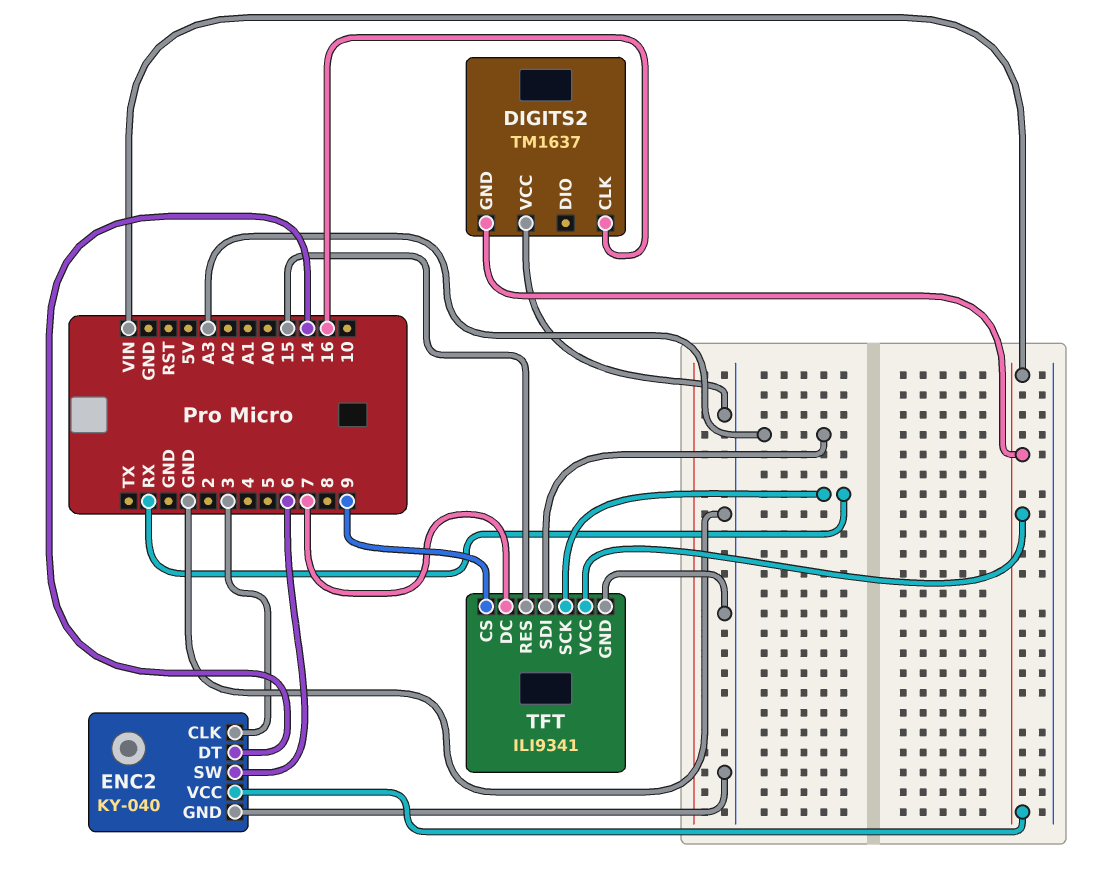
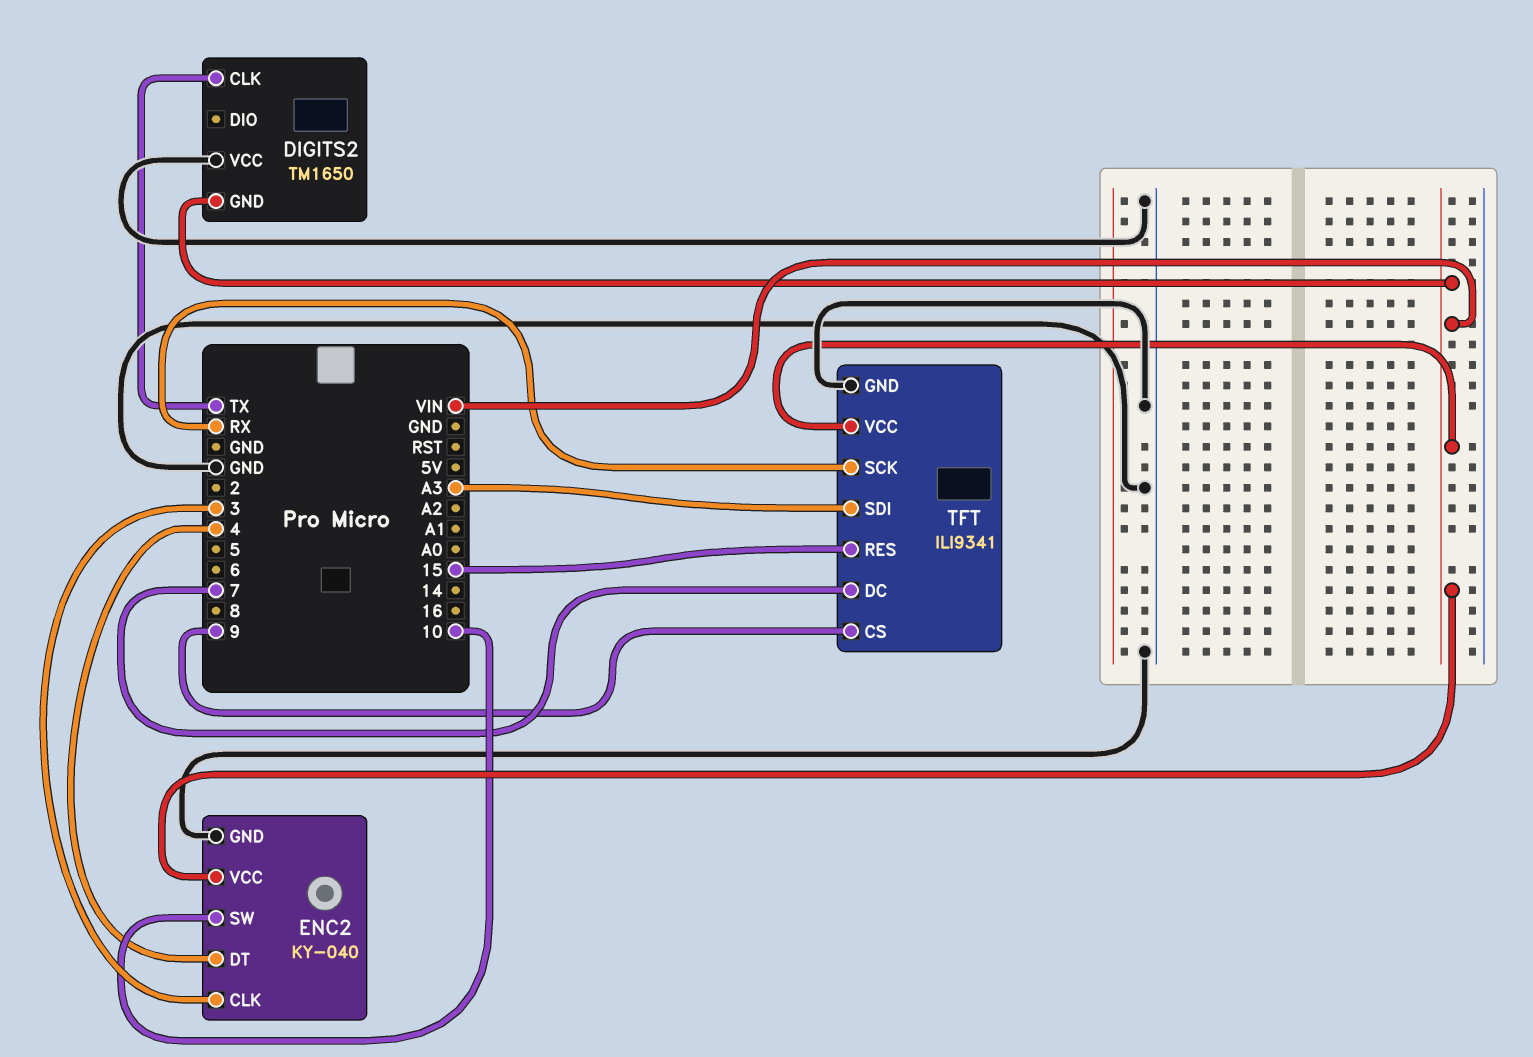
DIGITS2: TM1637 -> TM1650
DIGITS2 pin CLK: 16 -> TX
ENC2 pin DT: 14 -> 4
ENC2 pin SW: 6 -> 10

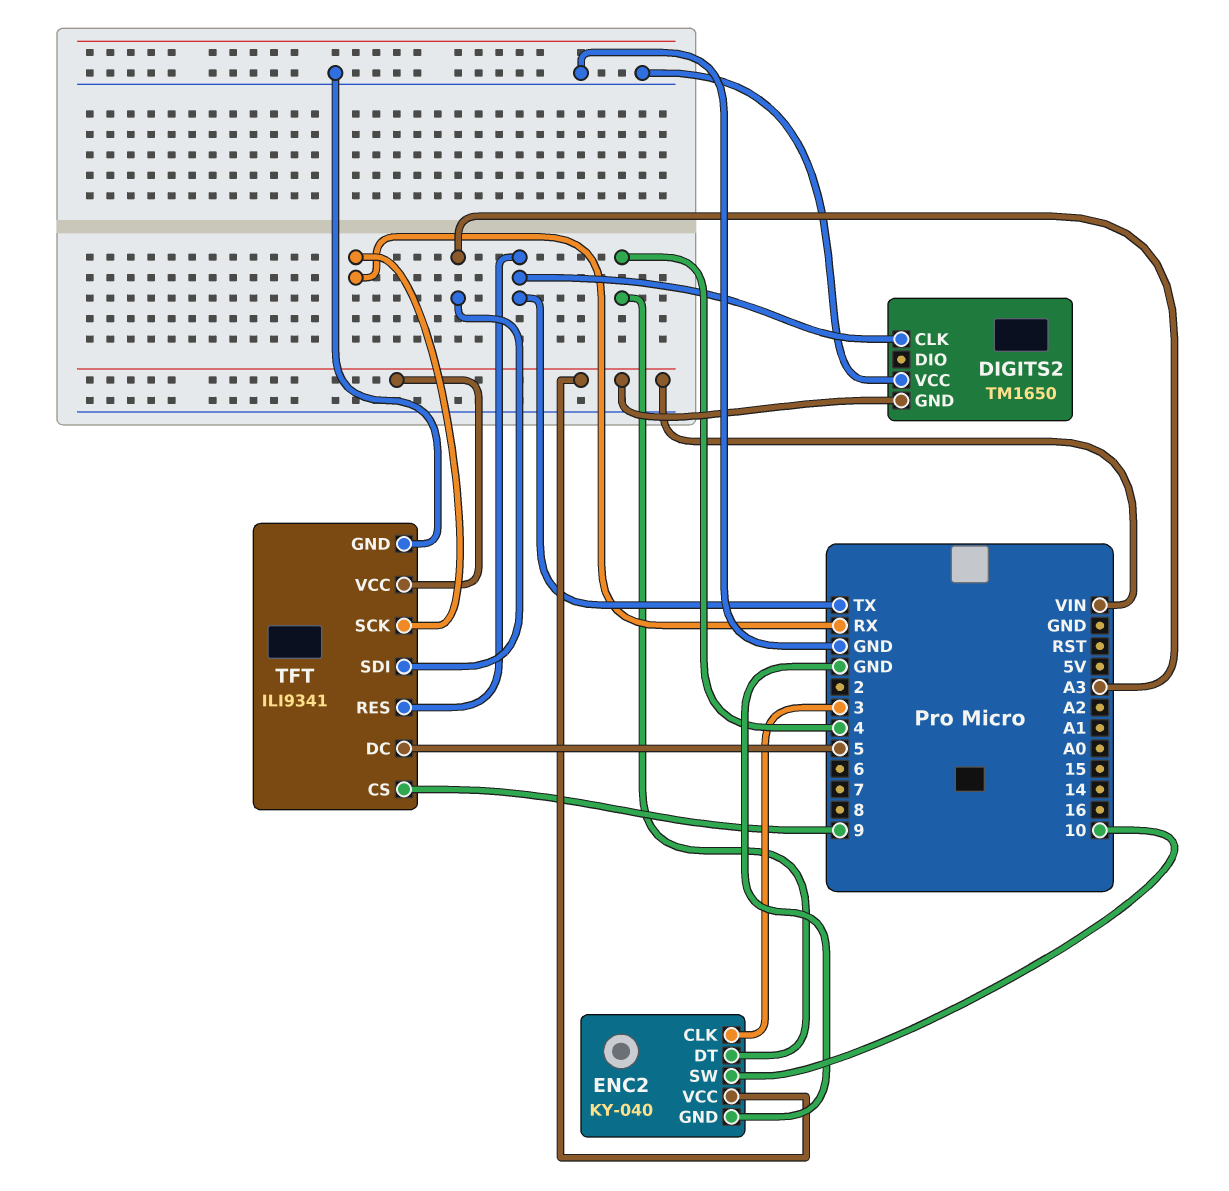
TFT pin DC: 7 -> 5
TFT pin RES: 15 -> TX

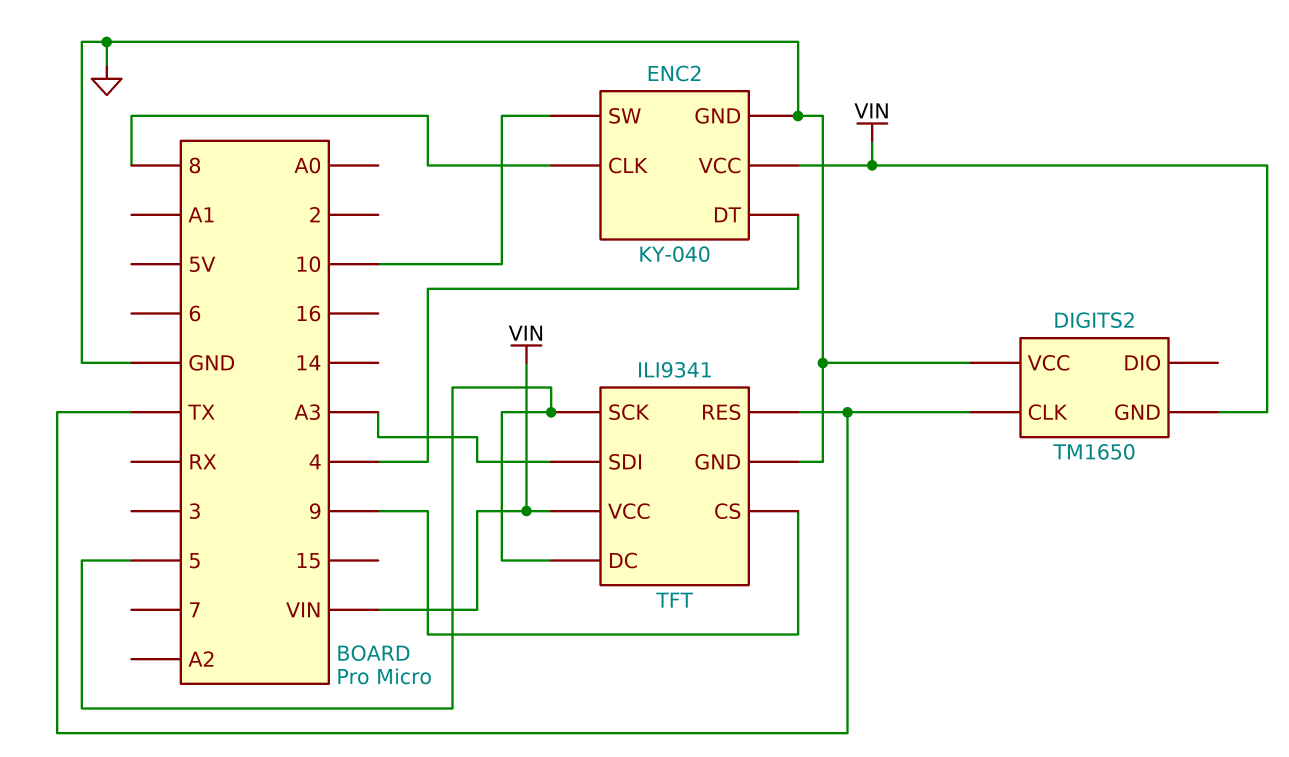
ENC2 pin CLK: 3 -> 8
TFT pin SCK: RX -> 5

